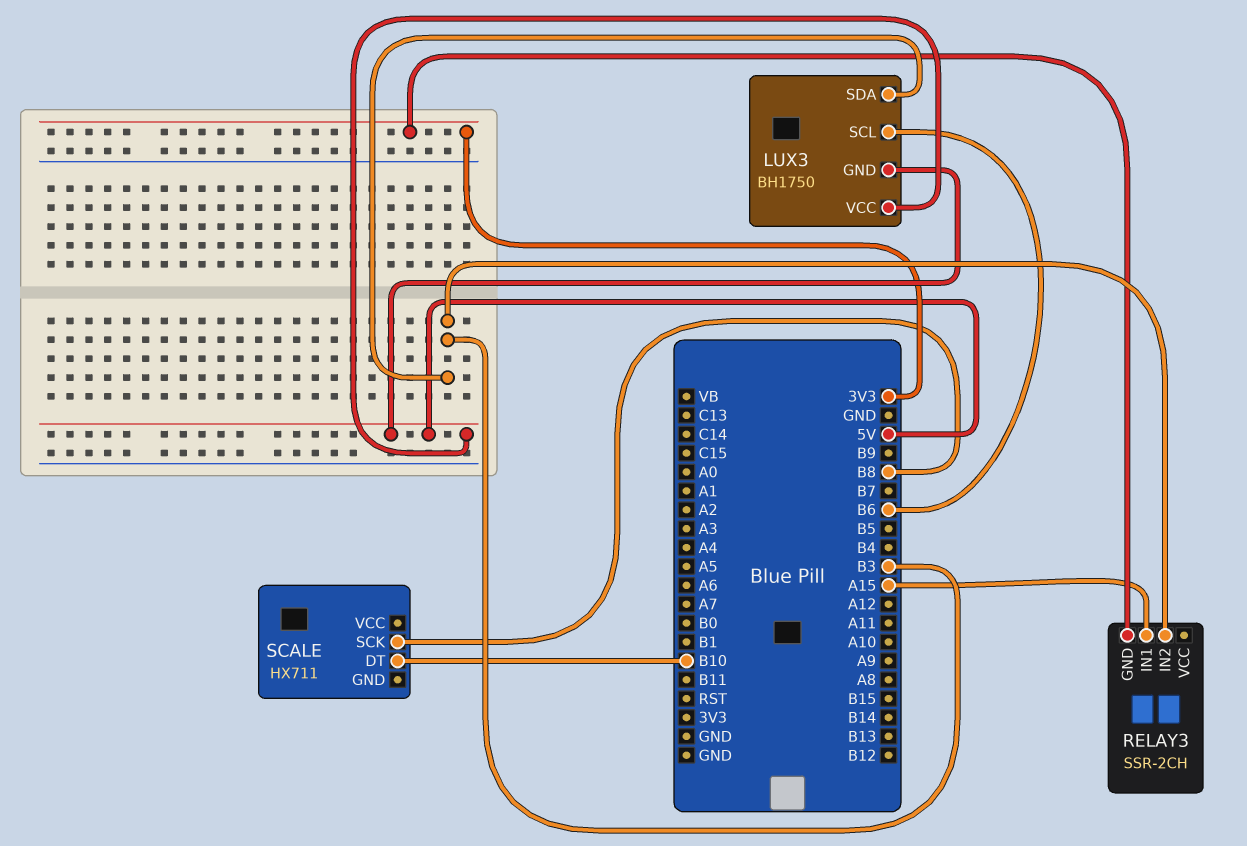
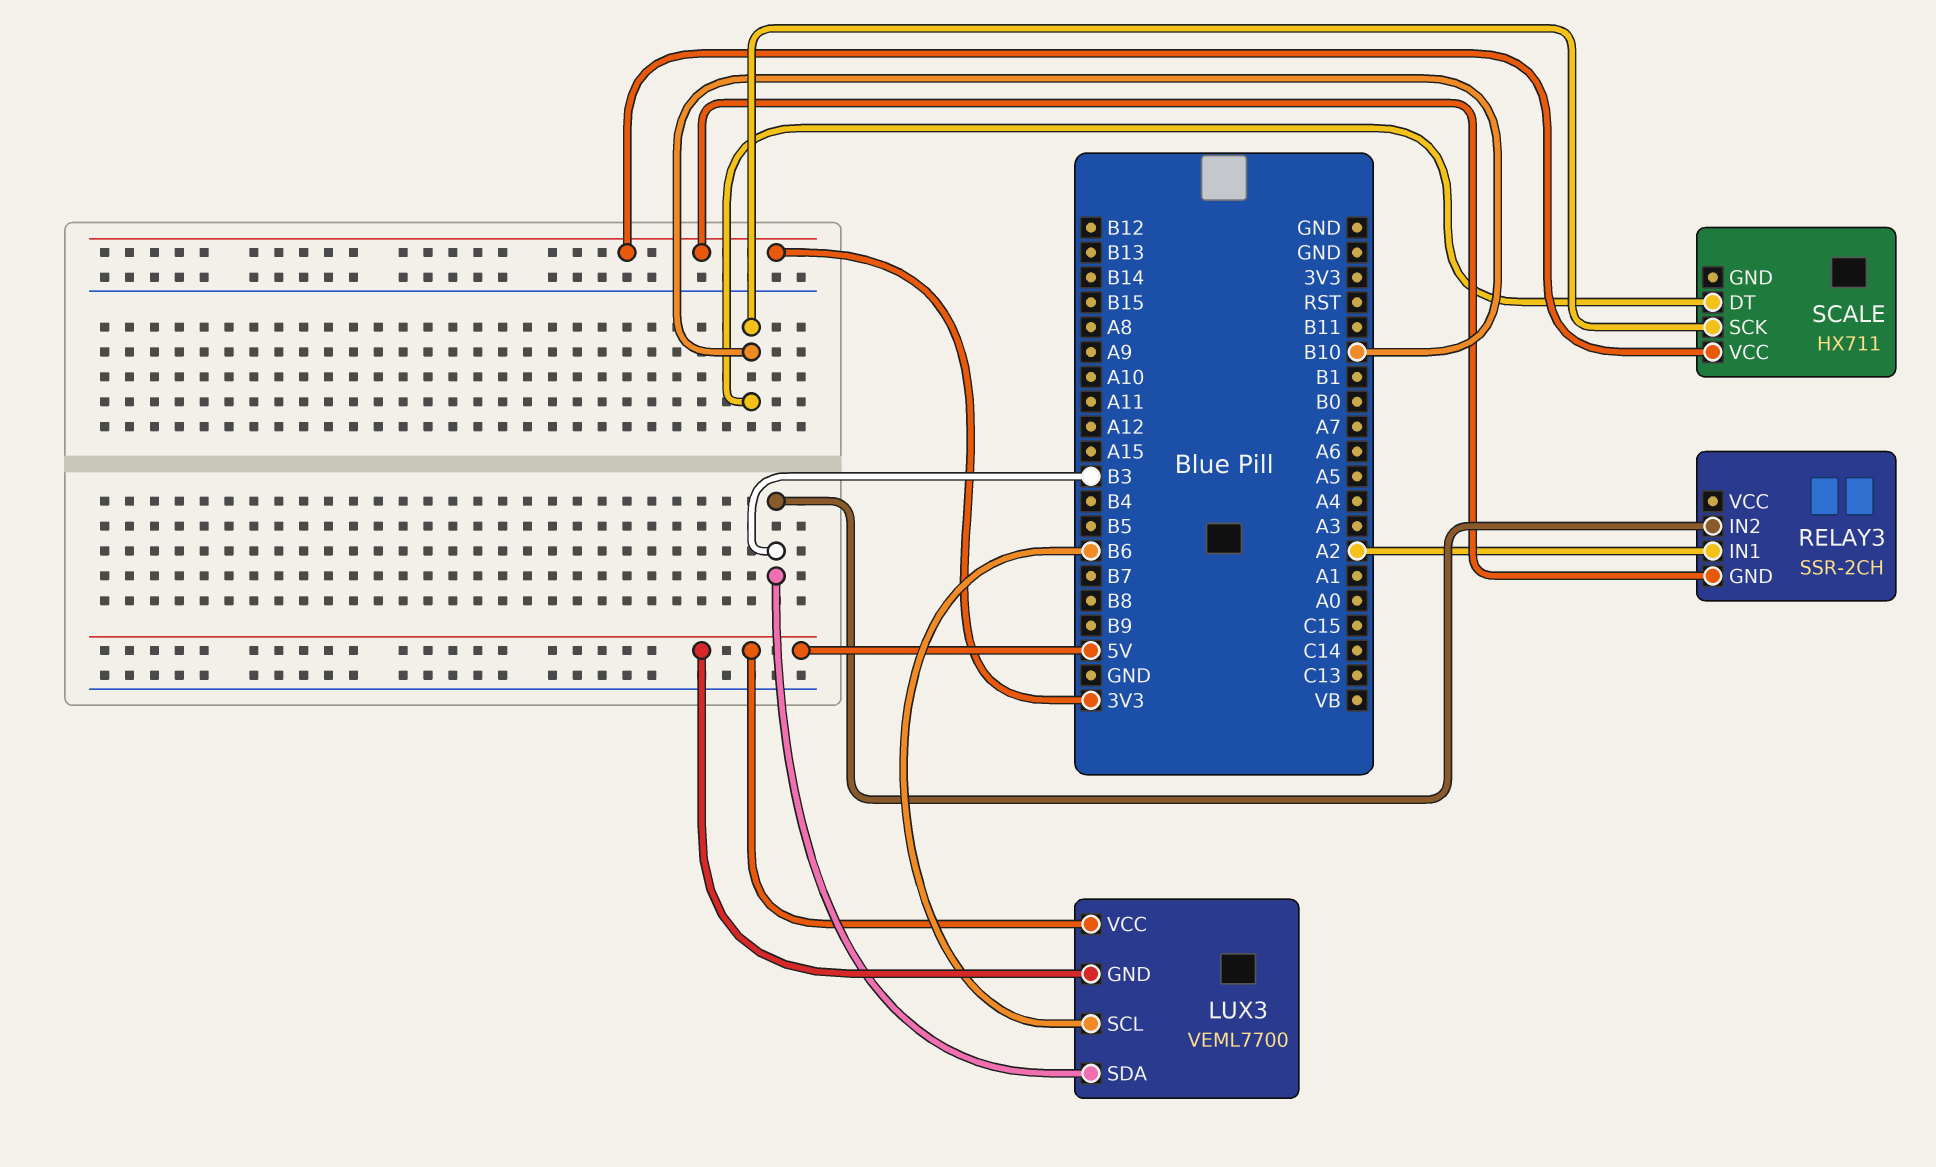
LUX3: BH1750 -> VEML7700
RELAY3 pin IN1: A15 -> A2
SCALE pin SCK: B8 -> B10
SCALE pin VCC: none -> 3V3

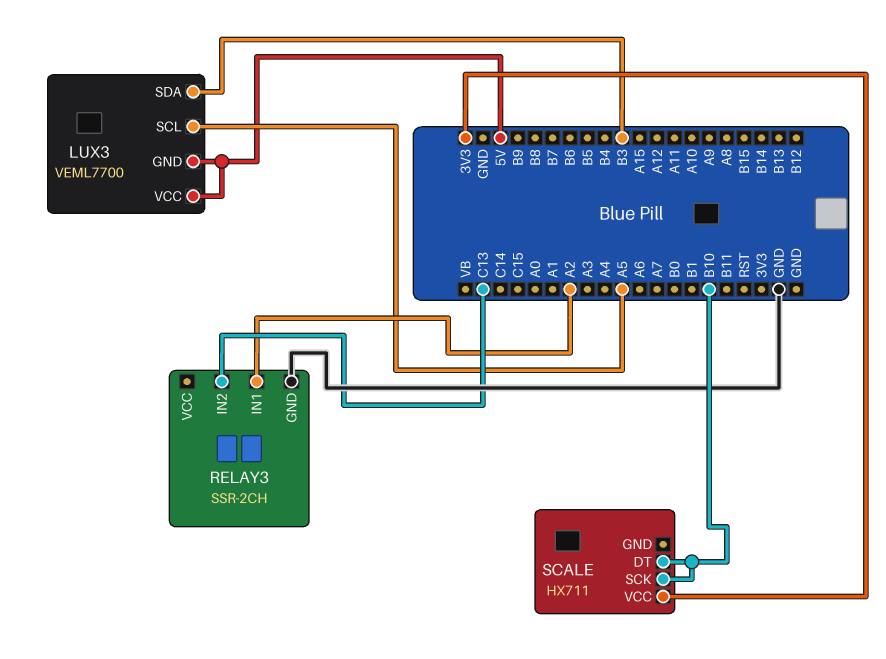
LUX3 pin SCL: B6 -> A5
RELAY3 pin GND: 3V3 -> GND
RELAY3 pin IN2: B3 -> C13

